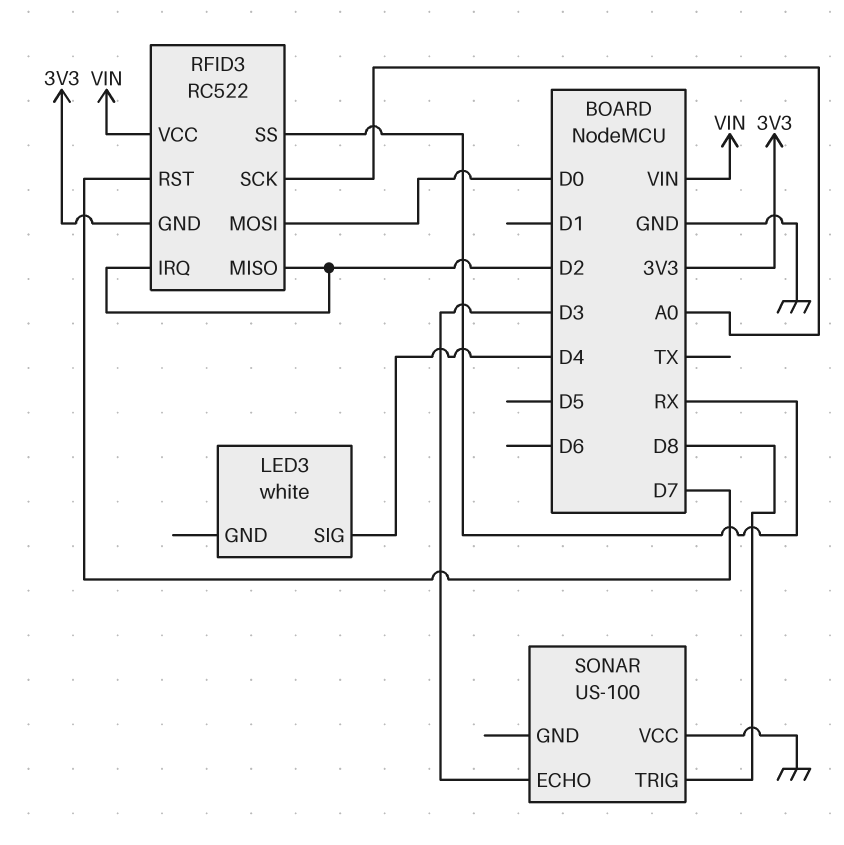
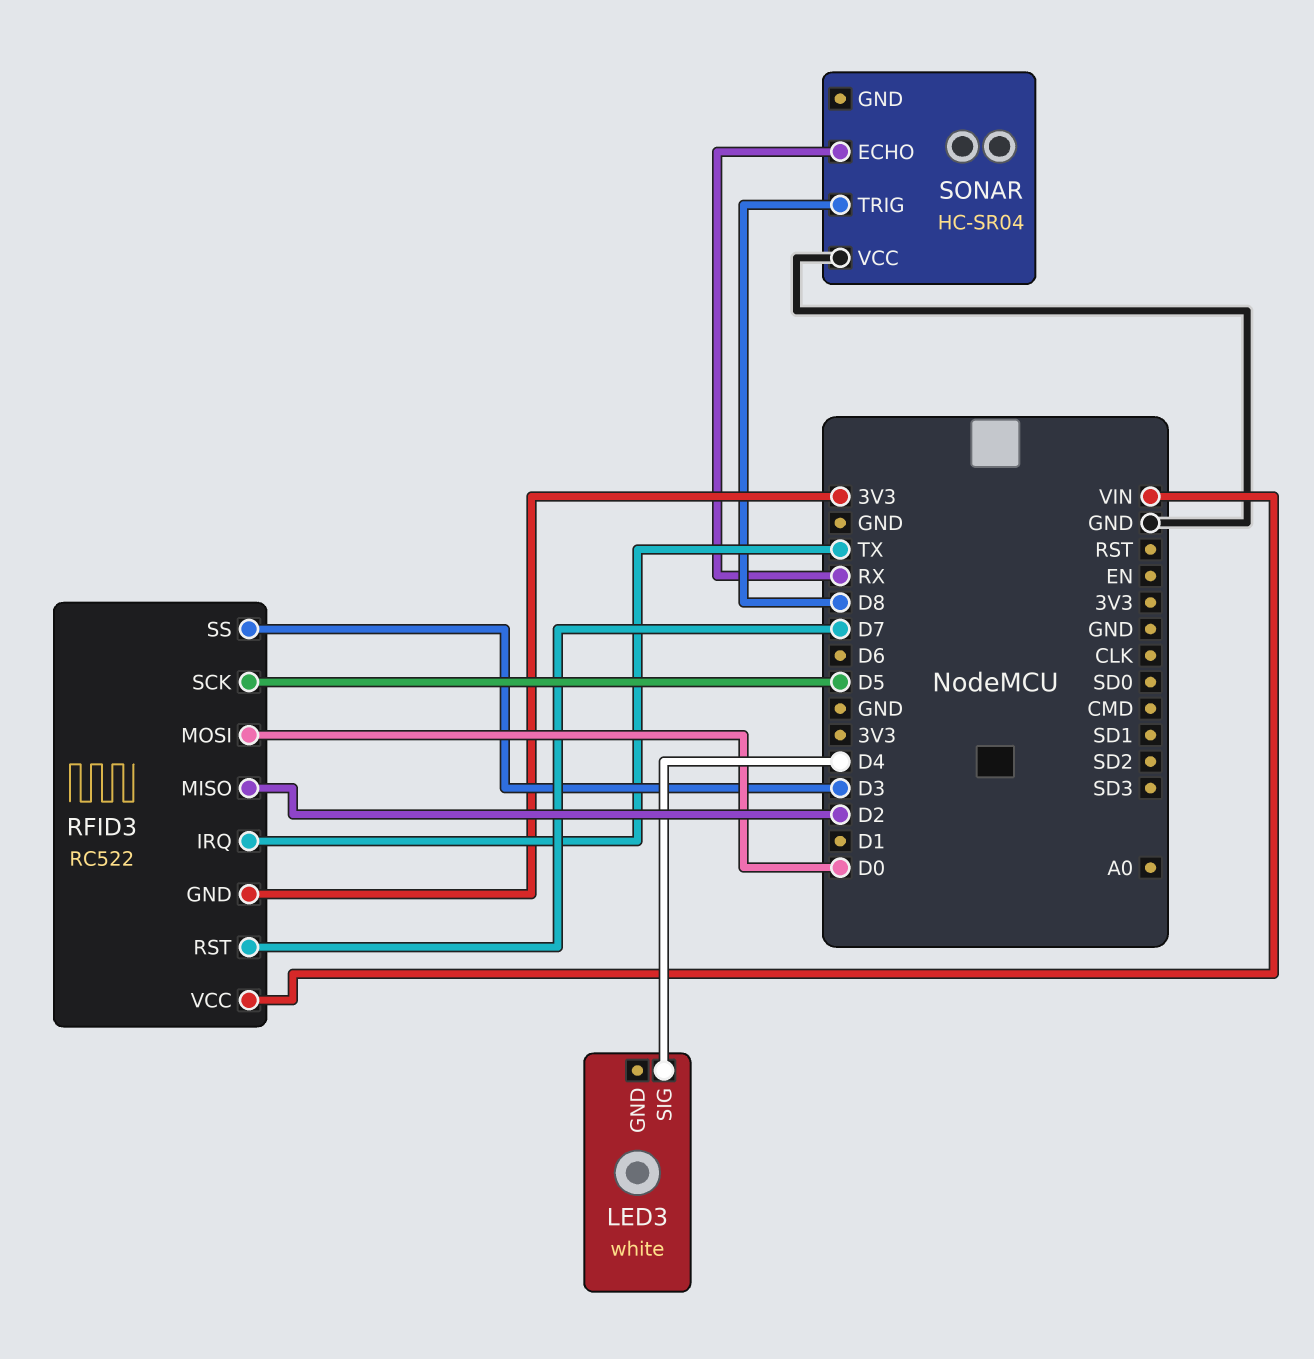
RFID3 pin IRQ: D2 -> TX
RFID3 pin SCK: A0 -> D5
RFID3 pin SS: RX -> D3
SONAR: US-100 -> HC-SR04
SONAR pin ECHO: D3 -> RX

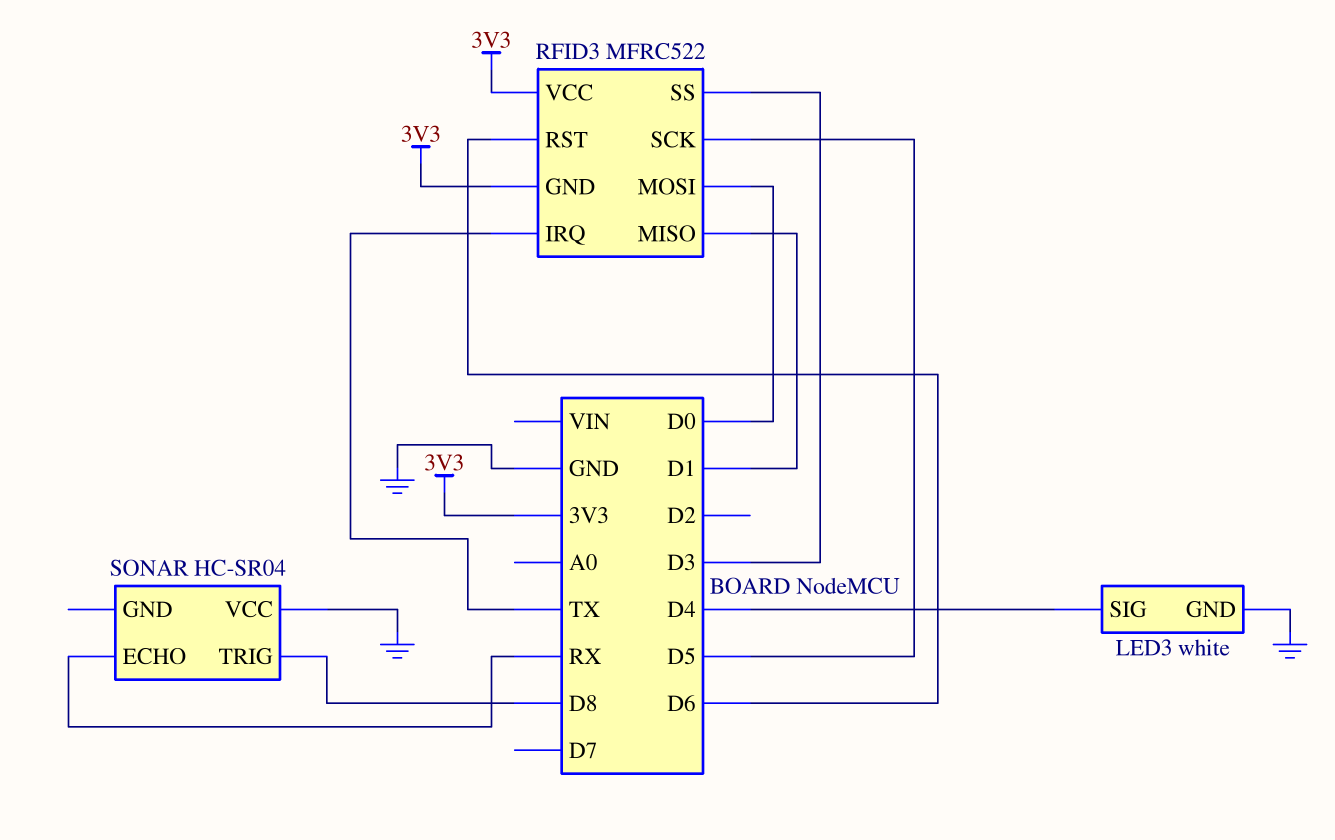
LED3 pin GND: none -> GND
RFID3: RC522 -> MFRC522
RFID3 pin MISO: D2 -> D1
RFID3 pin RST: D7 -> D6
RFID3 pin VCC: VIN -> 3V3

